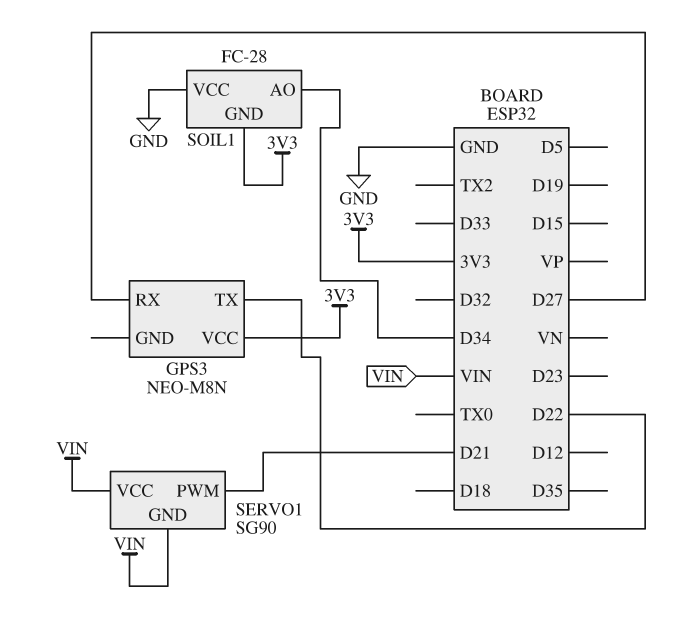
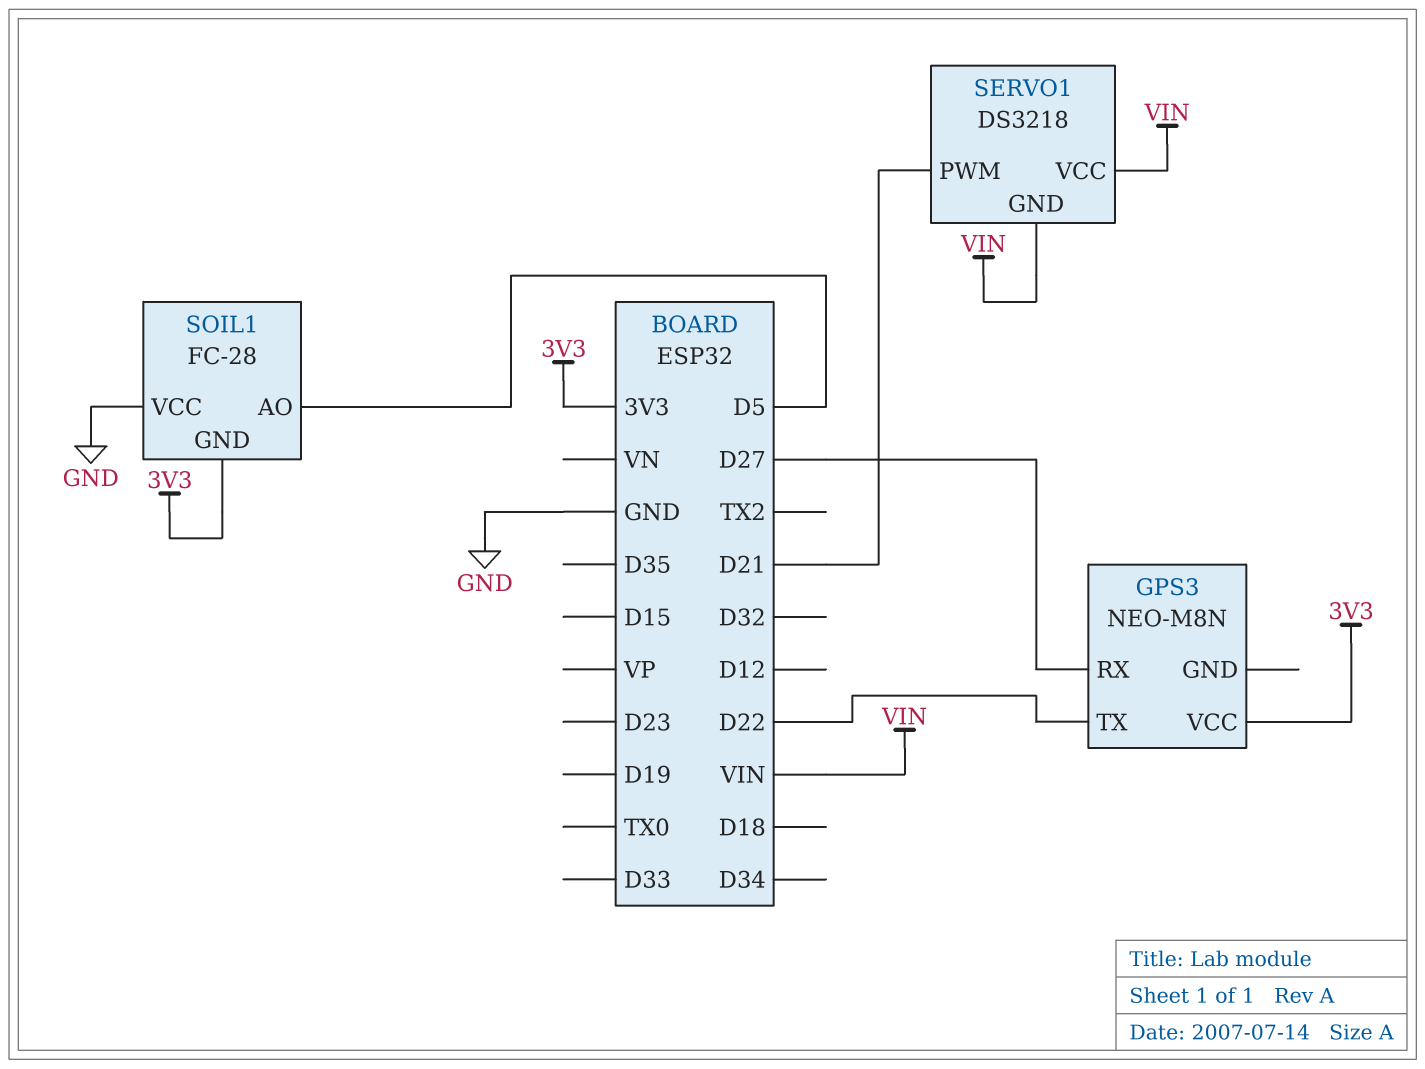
SERVO1: SG90 -> DS3218
SOIL1 pin AO: D34 -> D5

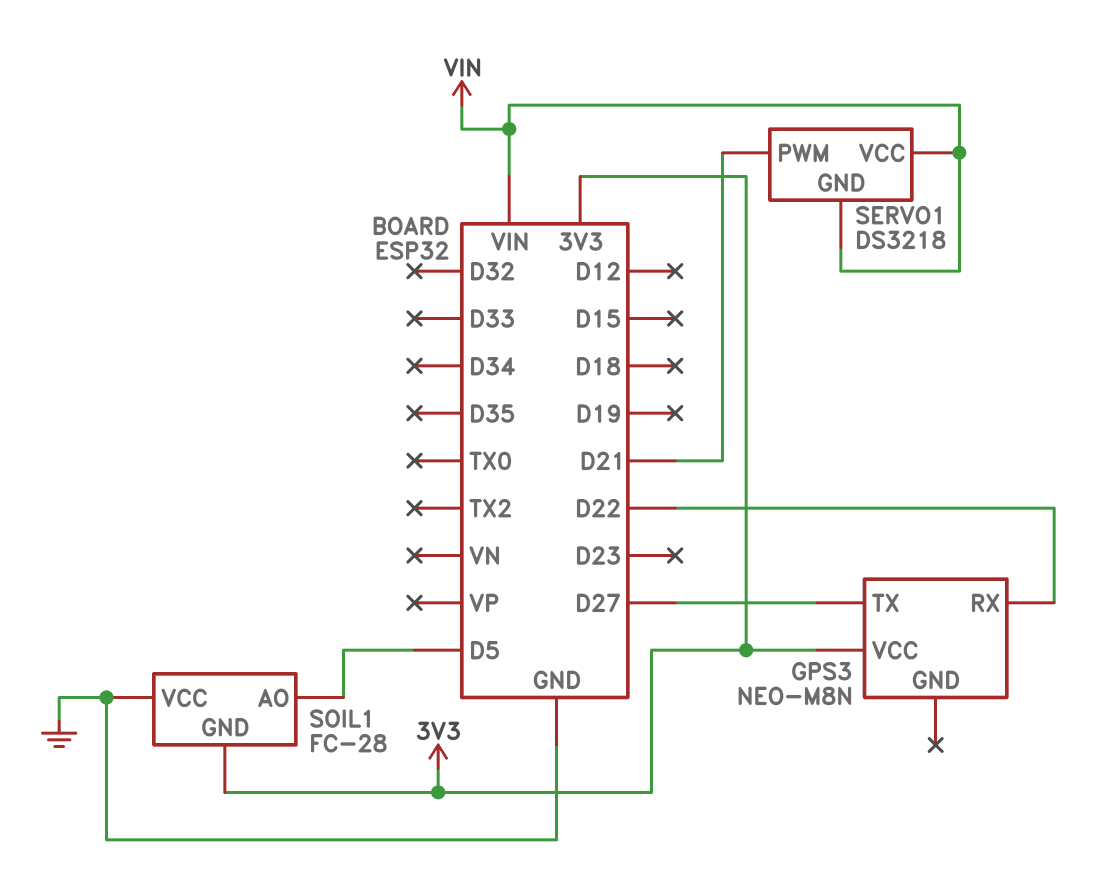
GPS3 pin RX: D27 -> D22
GPS3 pin TX: D22 -> D27

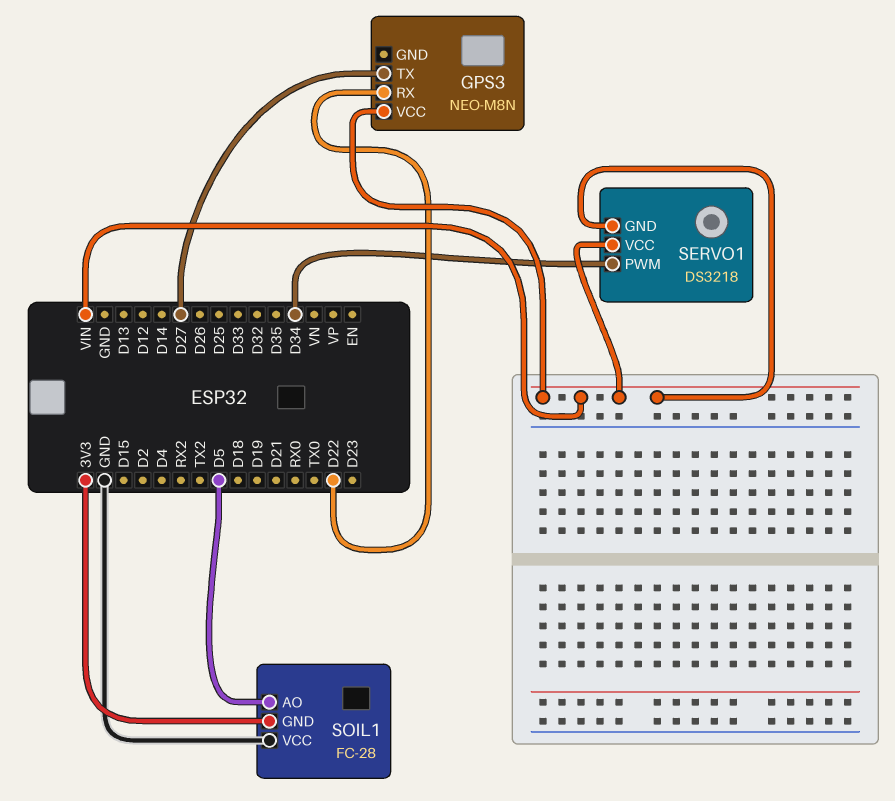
GPS3 pin VCC: 3V3 -> VIN
SERVO1 pin PWM: D21 -> D34

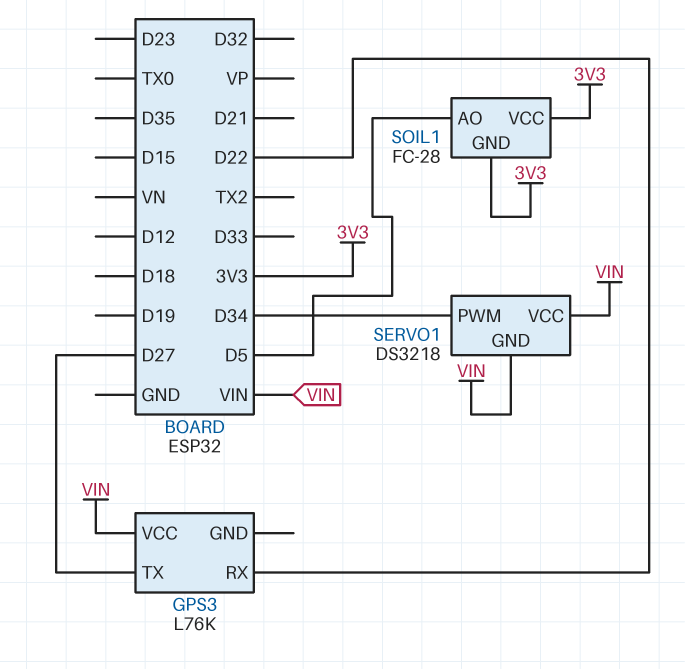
GPS3: NEO-M8N -> L76K
SOIL1 pin VCC: GND -> 3V3

